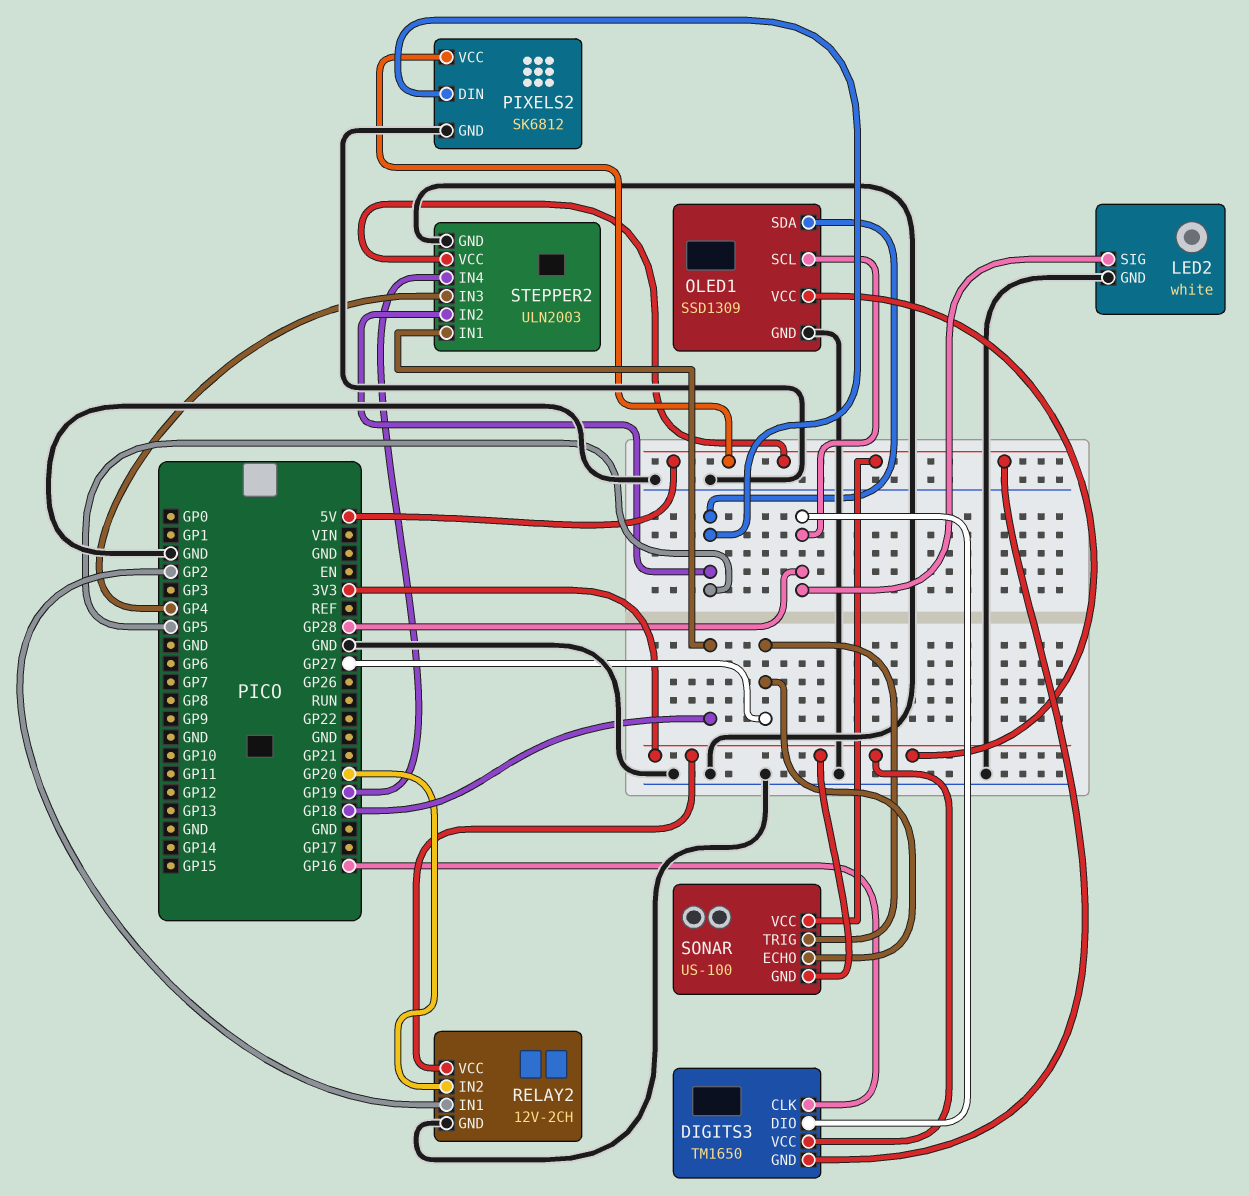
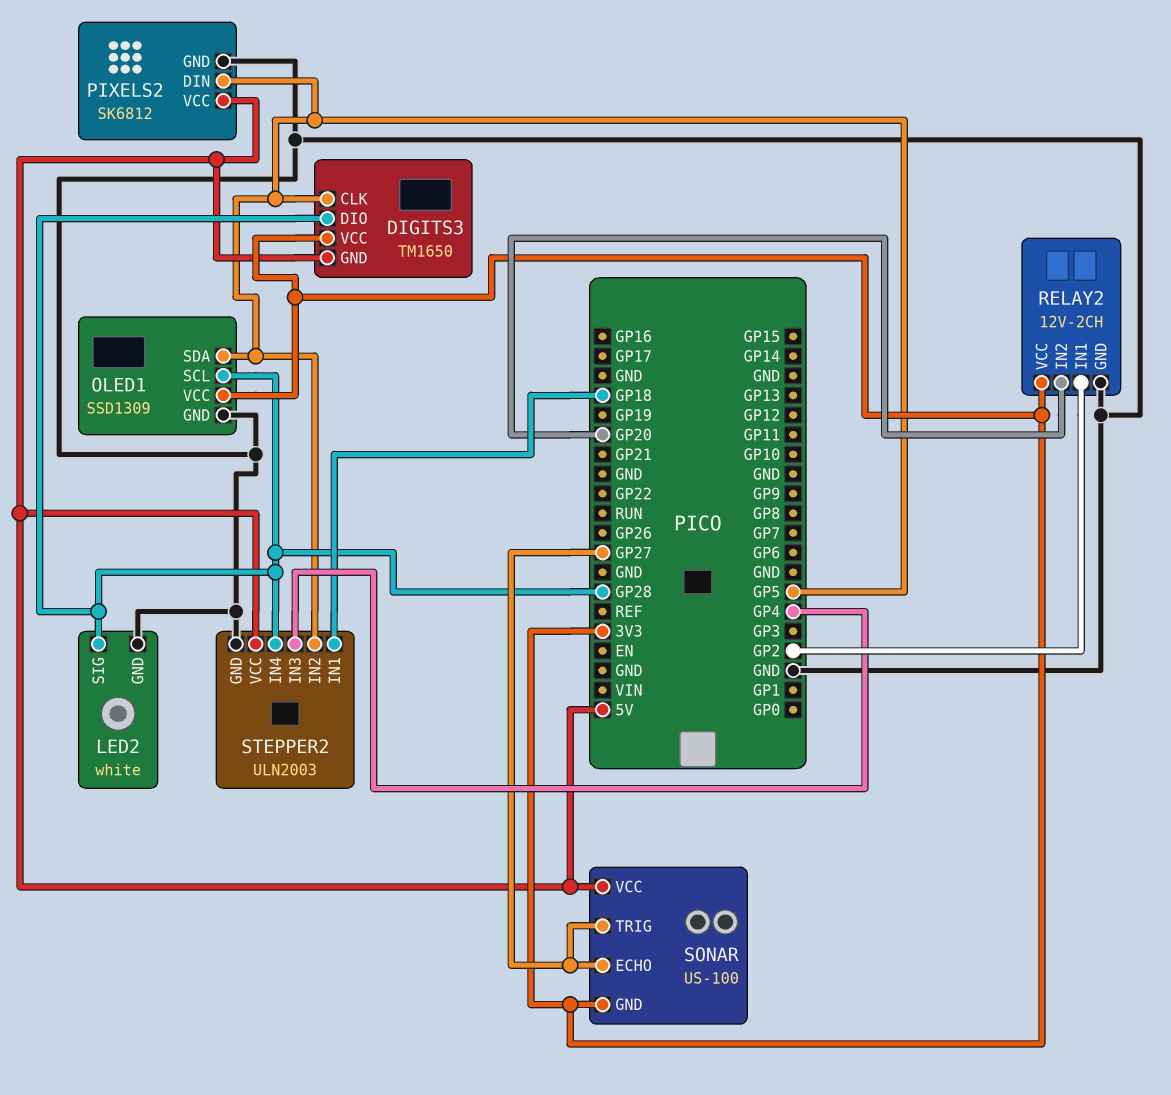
DIGITS3 pin CLK: GP16 -> GP5
STEPPER2 pin IN4: GP19 -> GP28

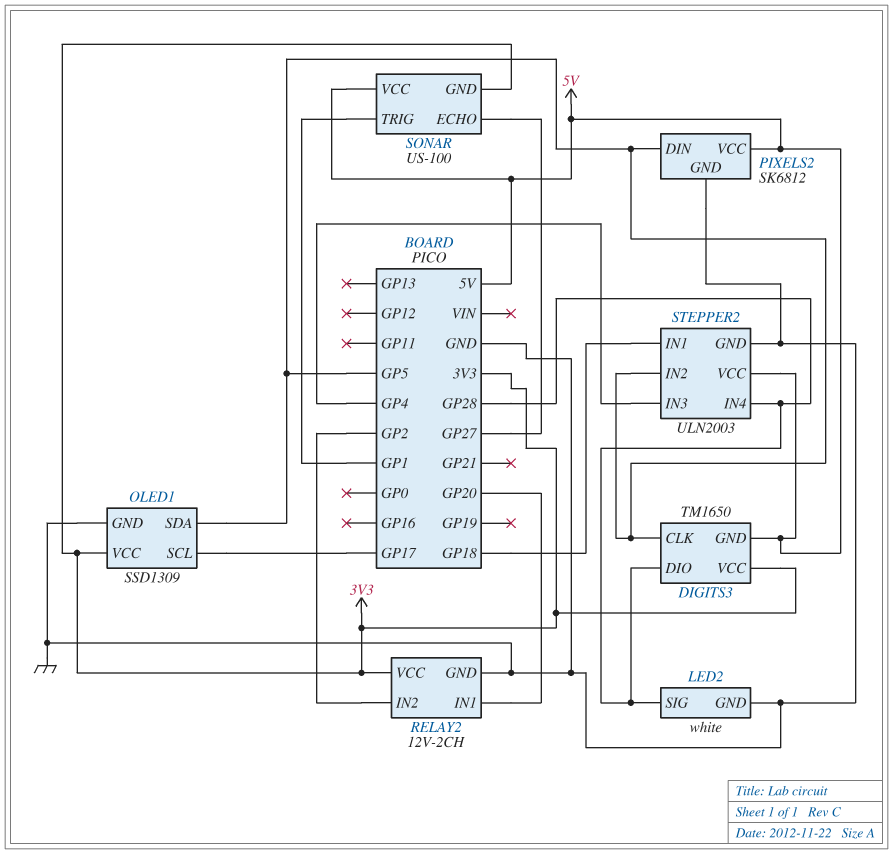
OLED1 pin SCL: GP28 -> GP17
RELAY2 pin IN1: GP2 -> GP20
RELAY2 pin IN2: GP20 -> GP2
SONAR pin TRIG: GP27 -> GP1

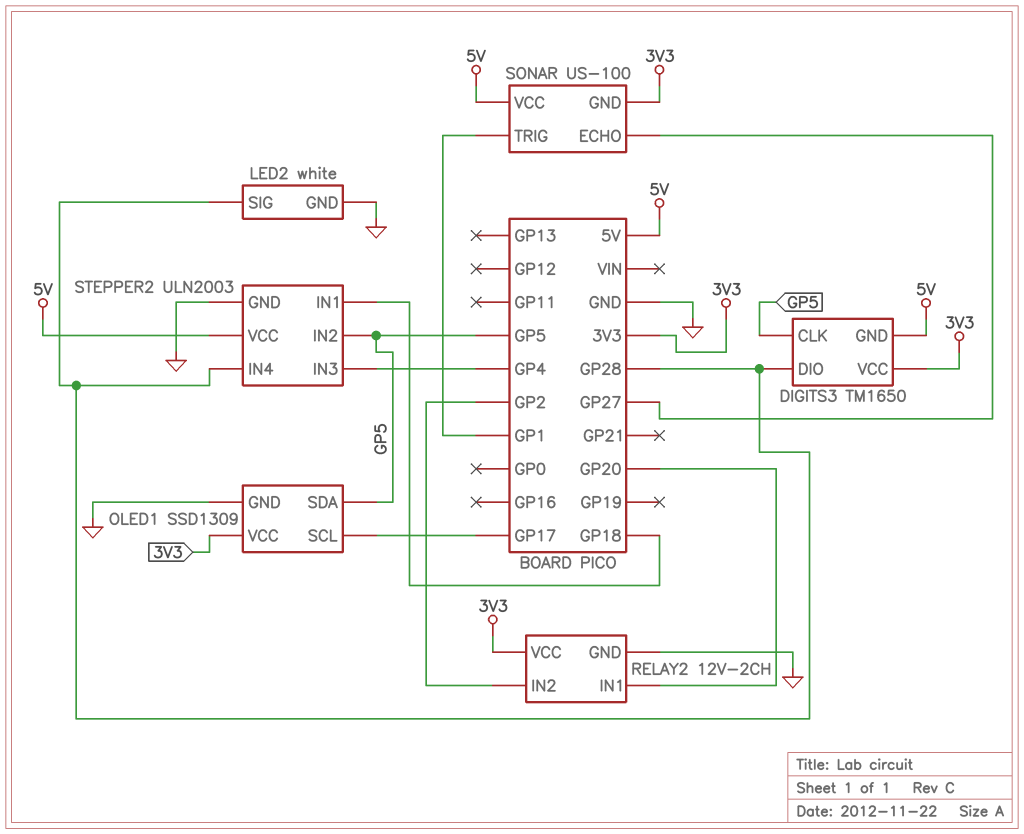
PIXELS2: SK6812 -> none
PIXELS2 pin DIN: GP5 -> none
PIXELS2 pin GND: GND -> none
PIXELS2 pin VCC: 5V -> none

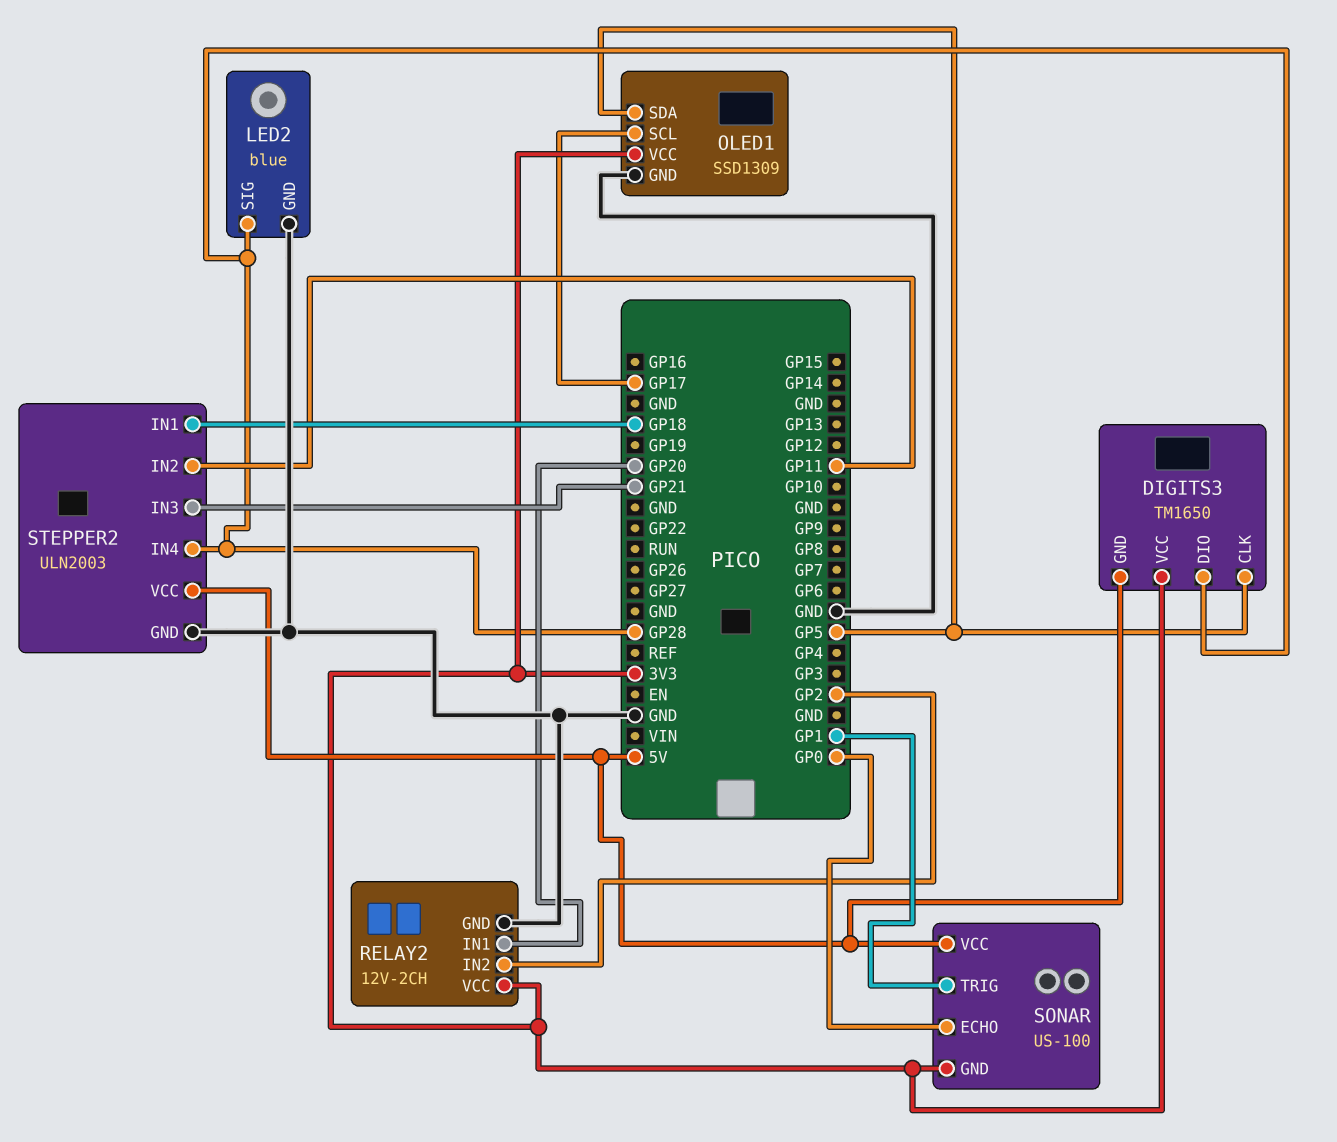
LED2: white -> blue
SONAR pin ECHO: GP27 -> GP0
STEPPER2 pin IN2: GP5 -> GP11
STEPPER2 pin IN3: GP4 -> GP21

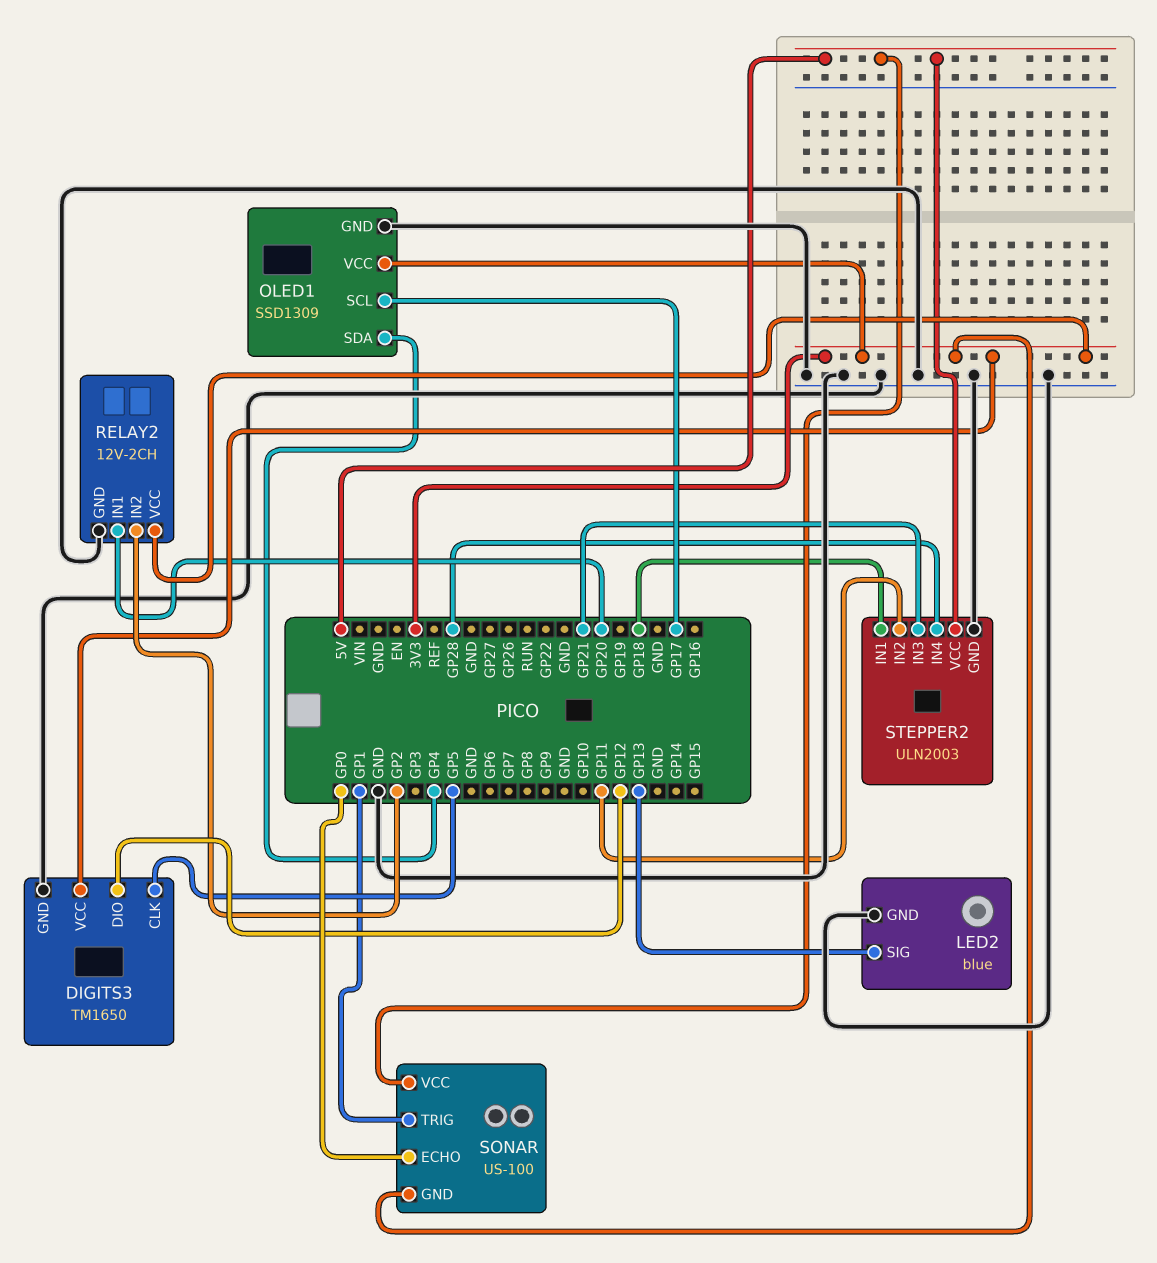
DIGITS3 pin DIO: GP28 -> GP12
DIGITS3 pin GND: 5V -> GND
LED2 pin SIG: GP28 -> GP13
OLED1 pin SDA: GP5 -> GP4

